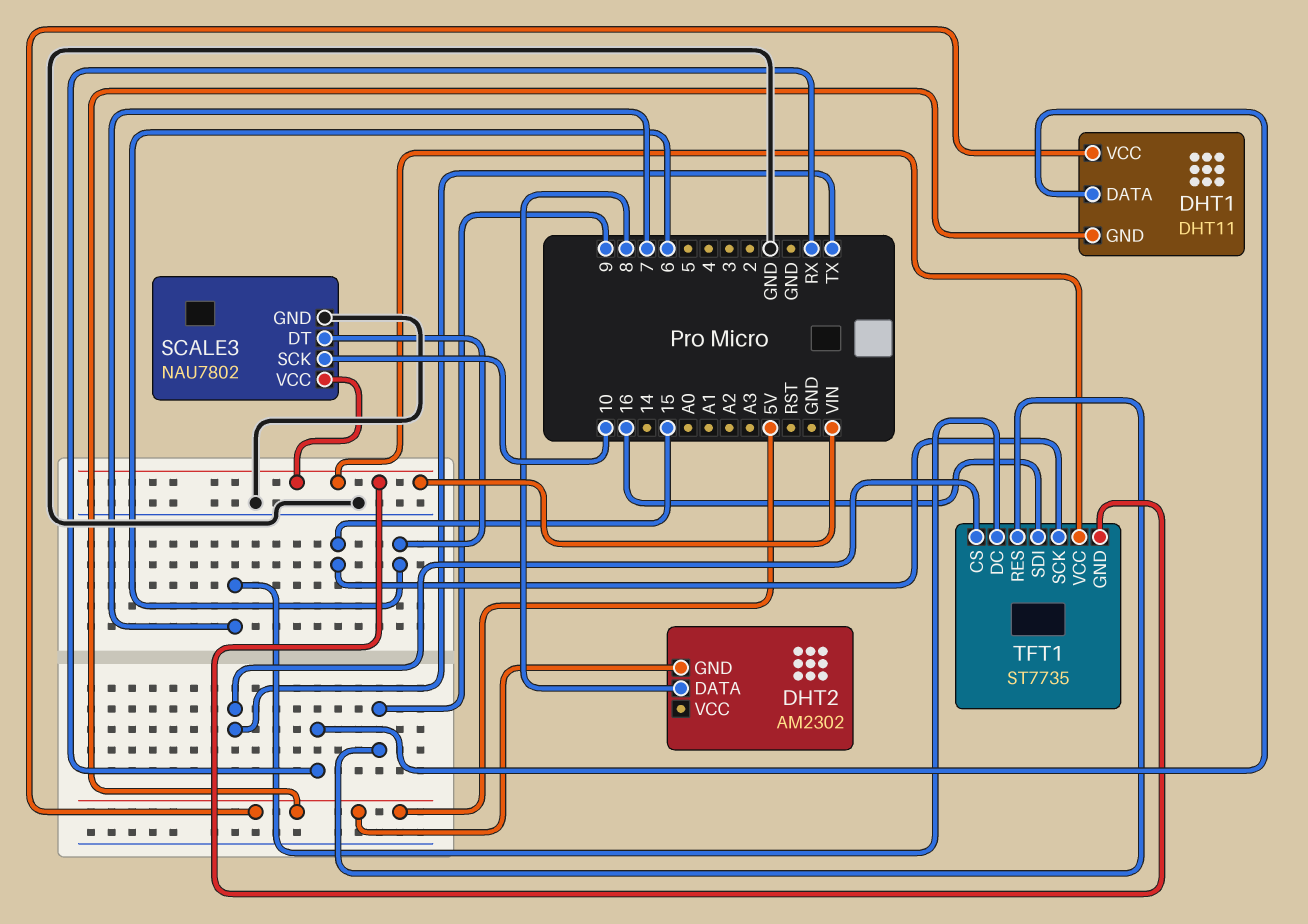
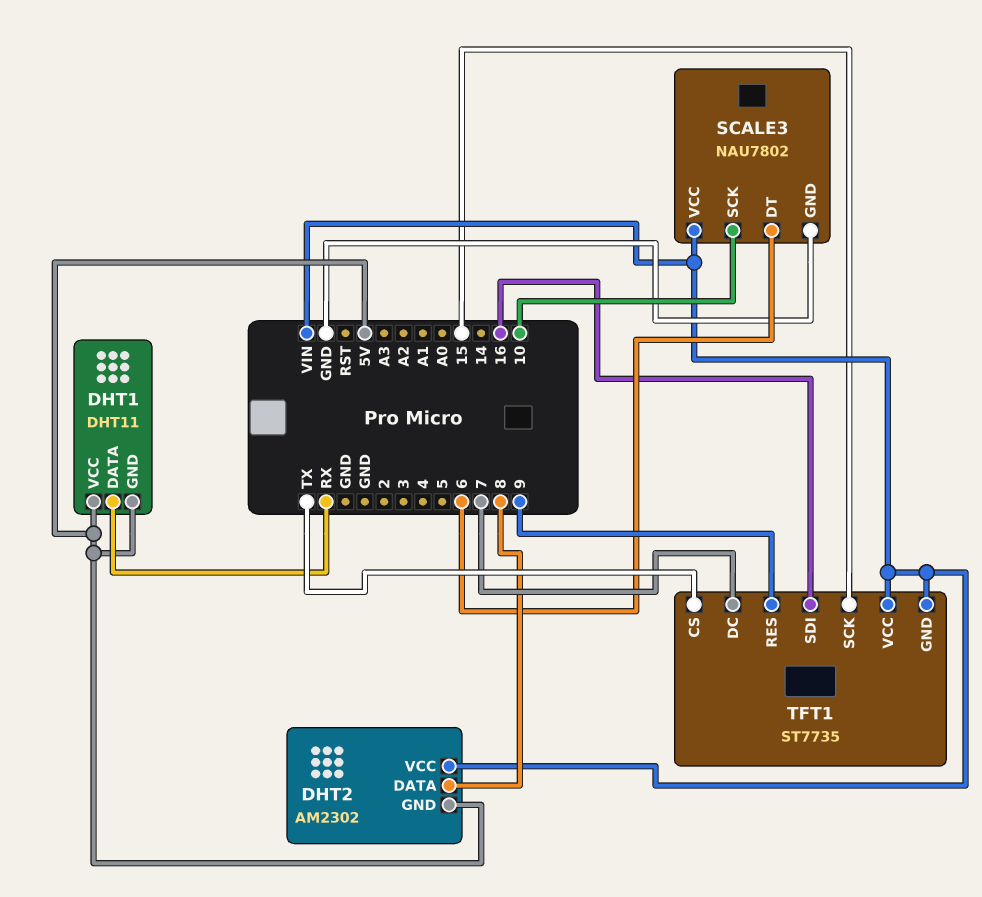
DHT2 pin VCC: none -> VIN

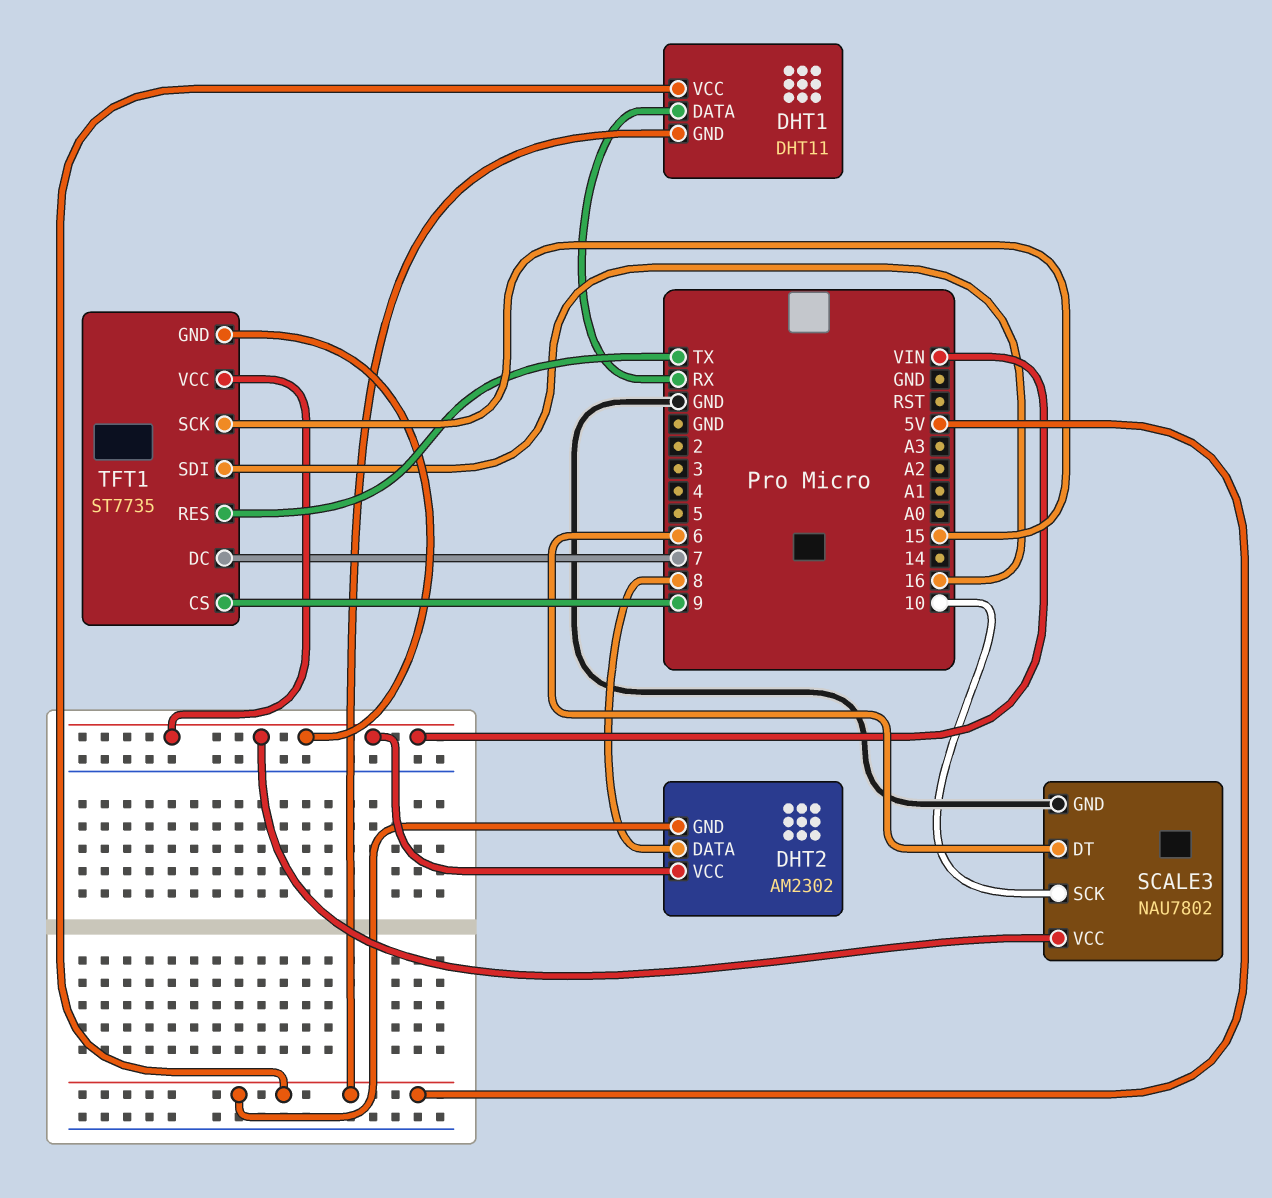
TFT1 pin CS: TX -> 9
TFT1 pin RES: 9 -> TX

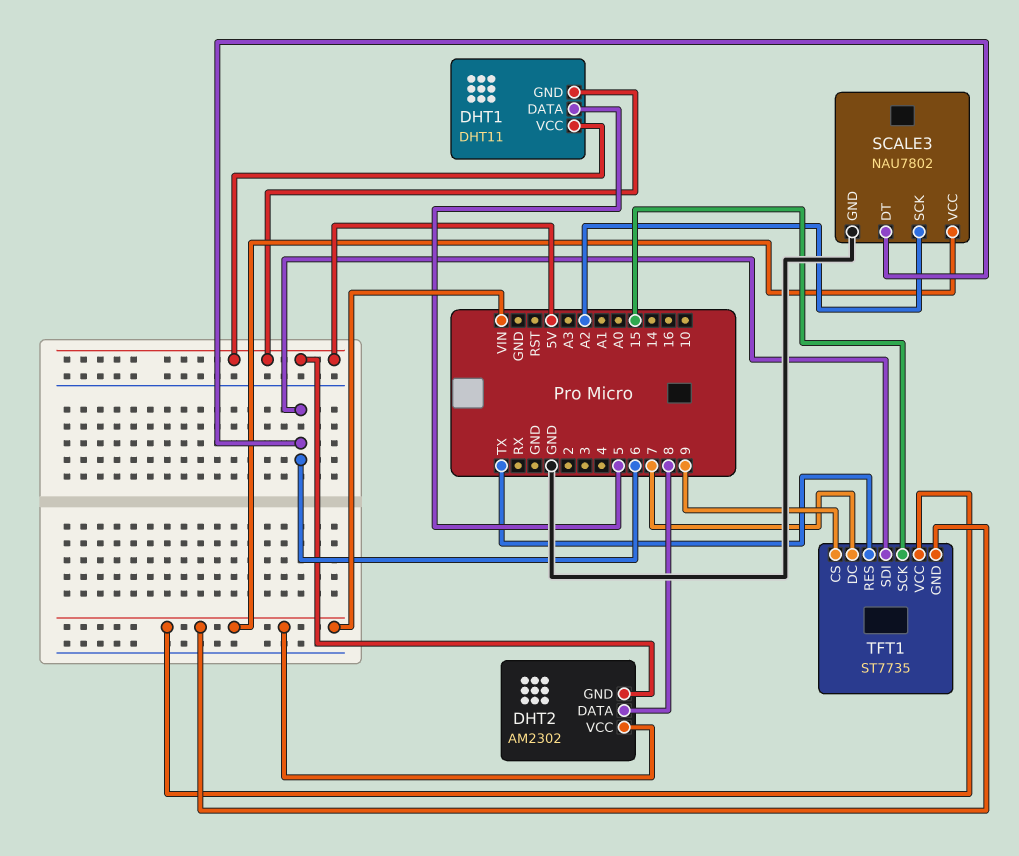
DHT1 pin DATA: RX -> 5
SCALE3 pin SCK: 10 -> A2
TFT1 pin SDI: 16 -> 6

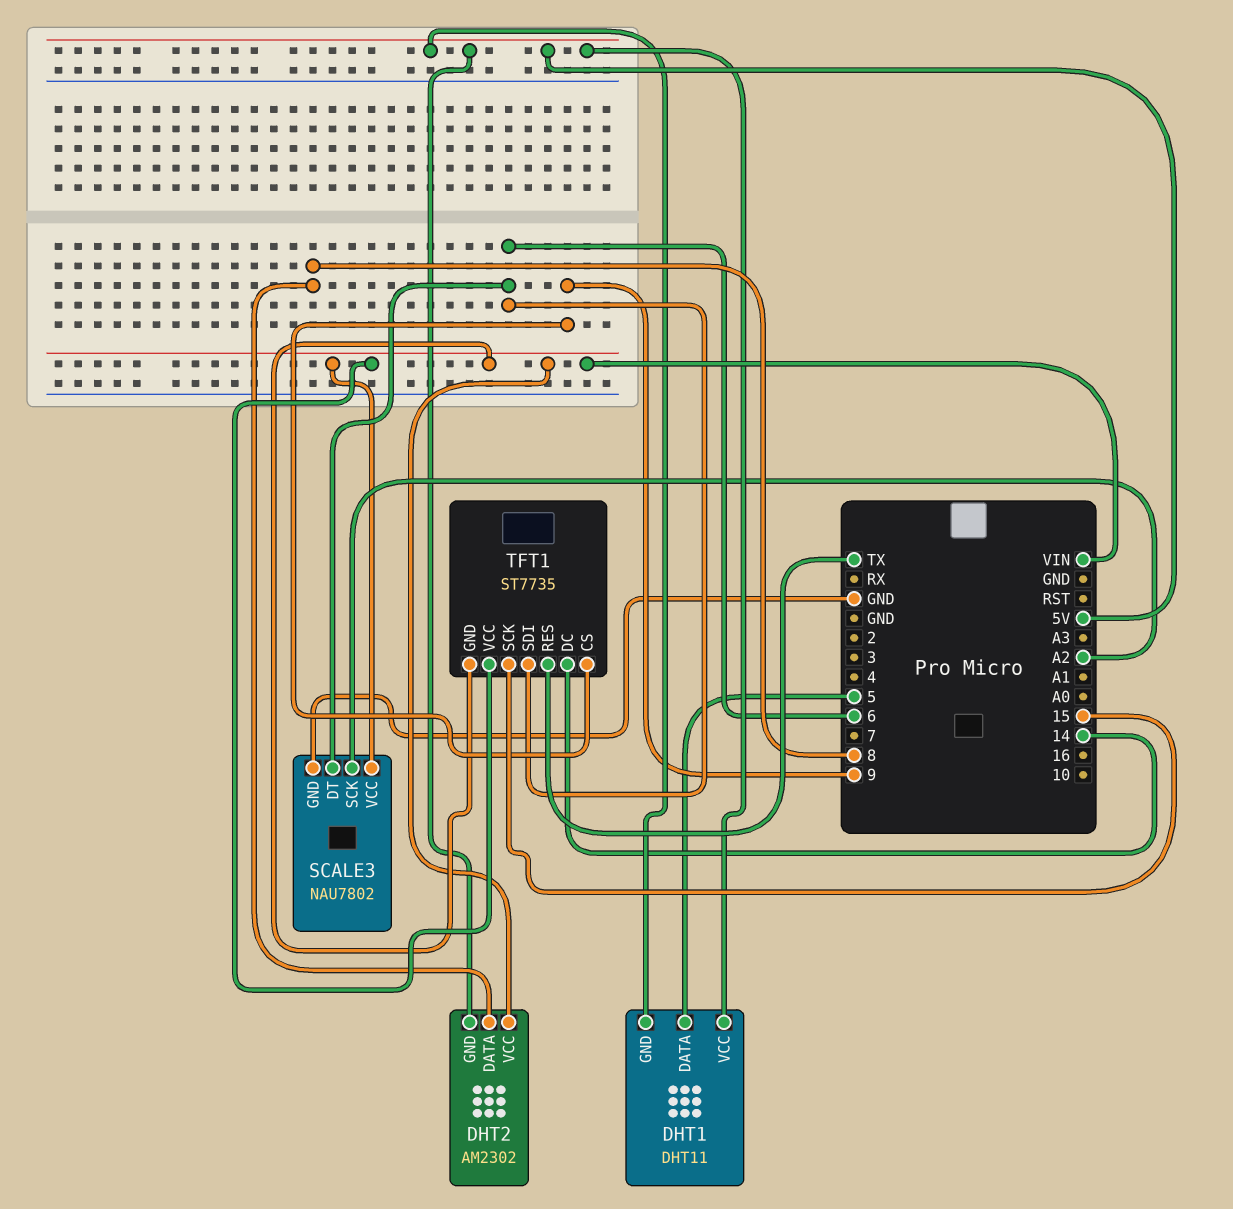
TFT1 pin DC: 7 -> 14

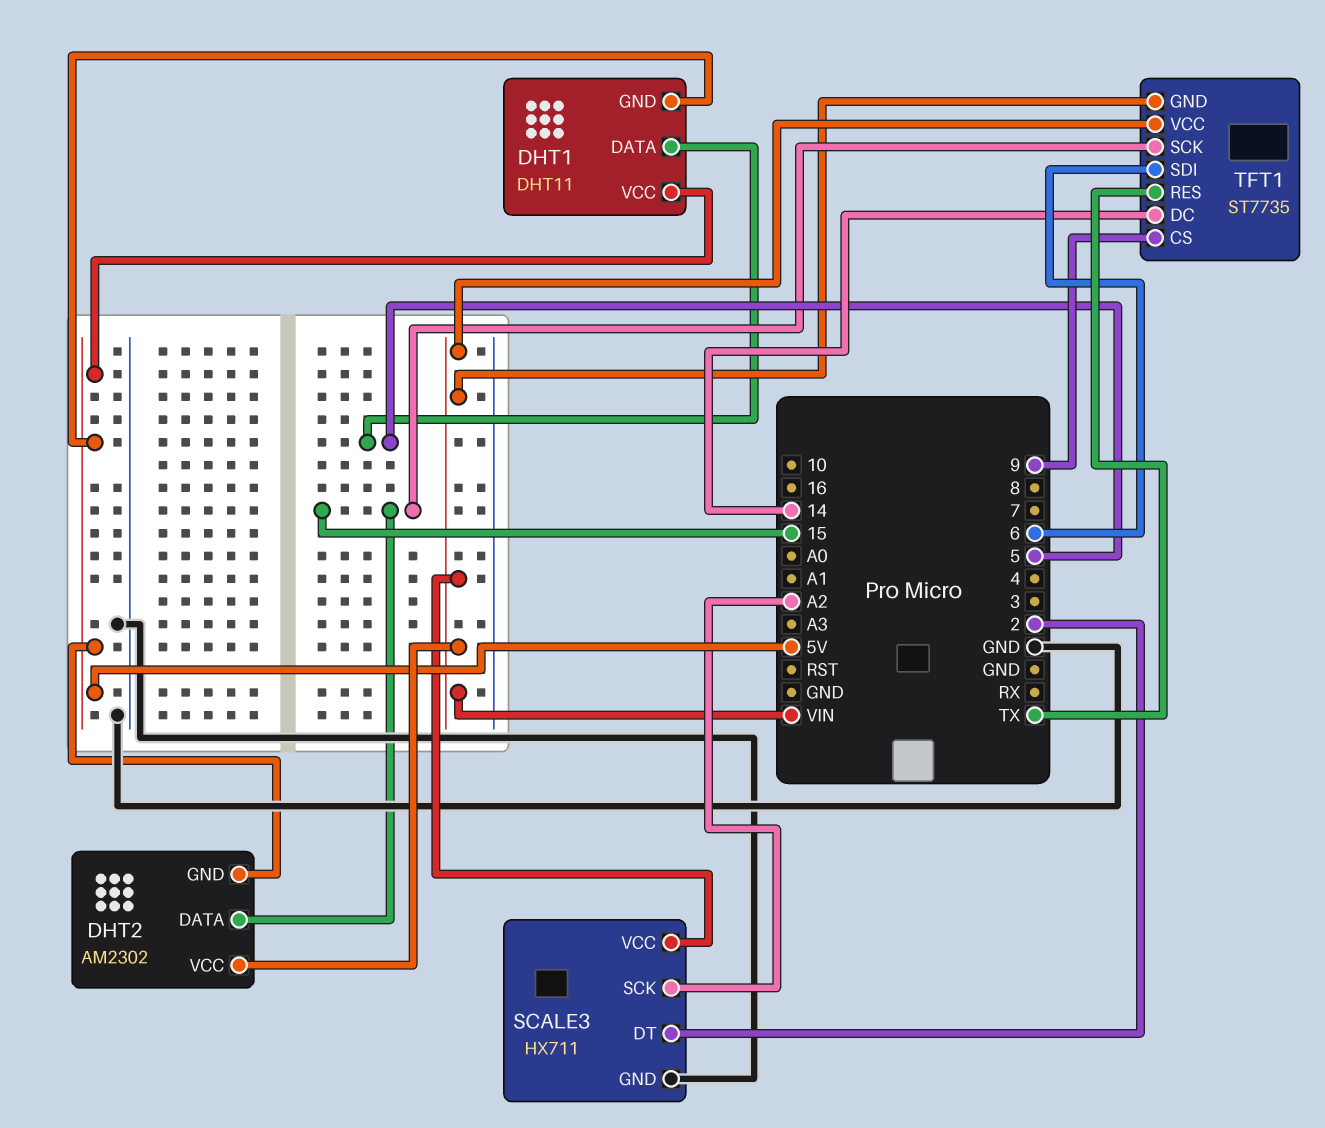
DHT2 pin DATA: 8 -> 15
SCALE3: NAU7802 -> HX711
SCALE3 pin DT: 6 -> 2

